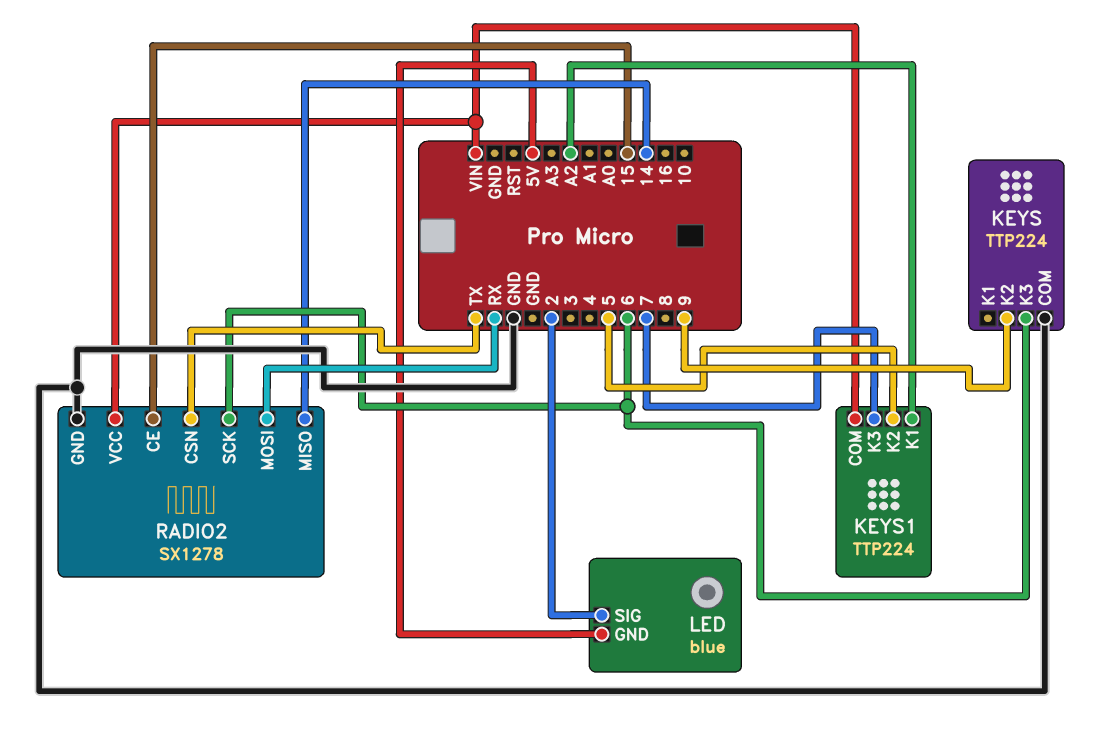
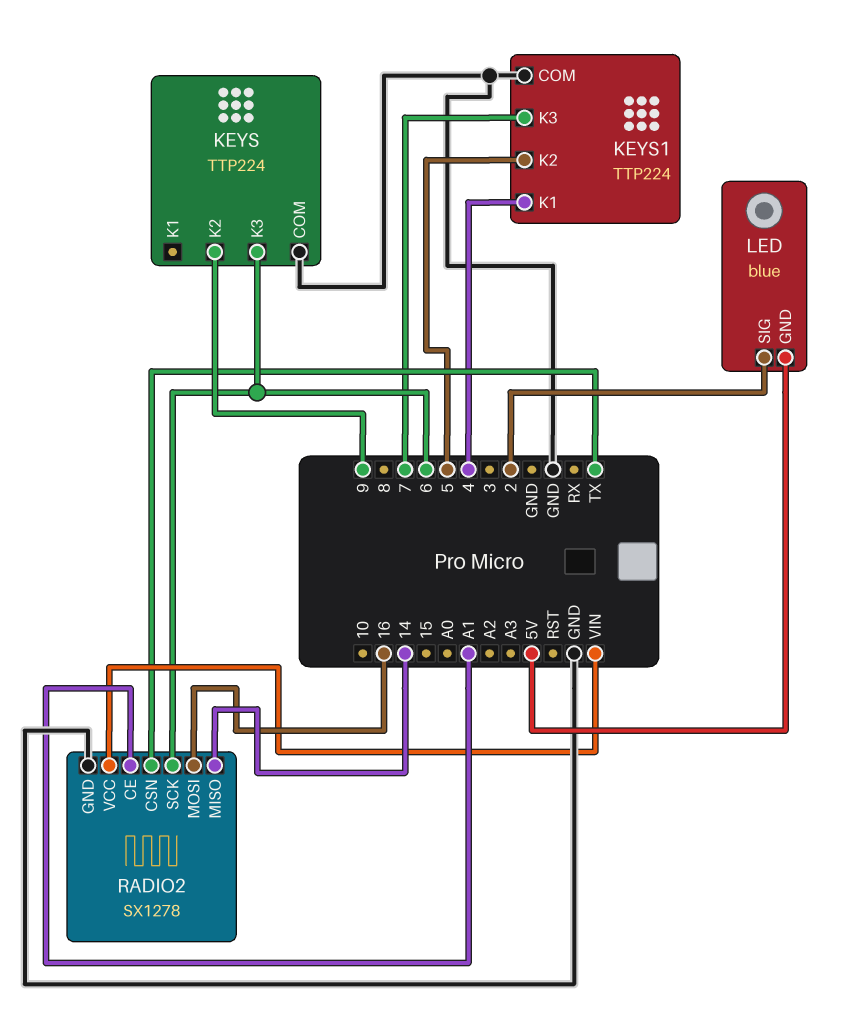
KEYS1 pin COM: VIN -> GND
KEYS1 pin K1: A2 -> 4
RADIO2 pin CE: 15 -> A1
RADIO2 pin MOSI: RX -> 16

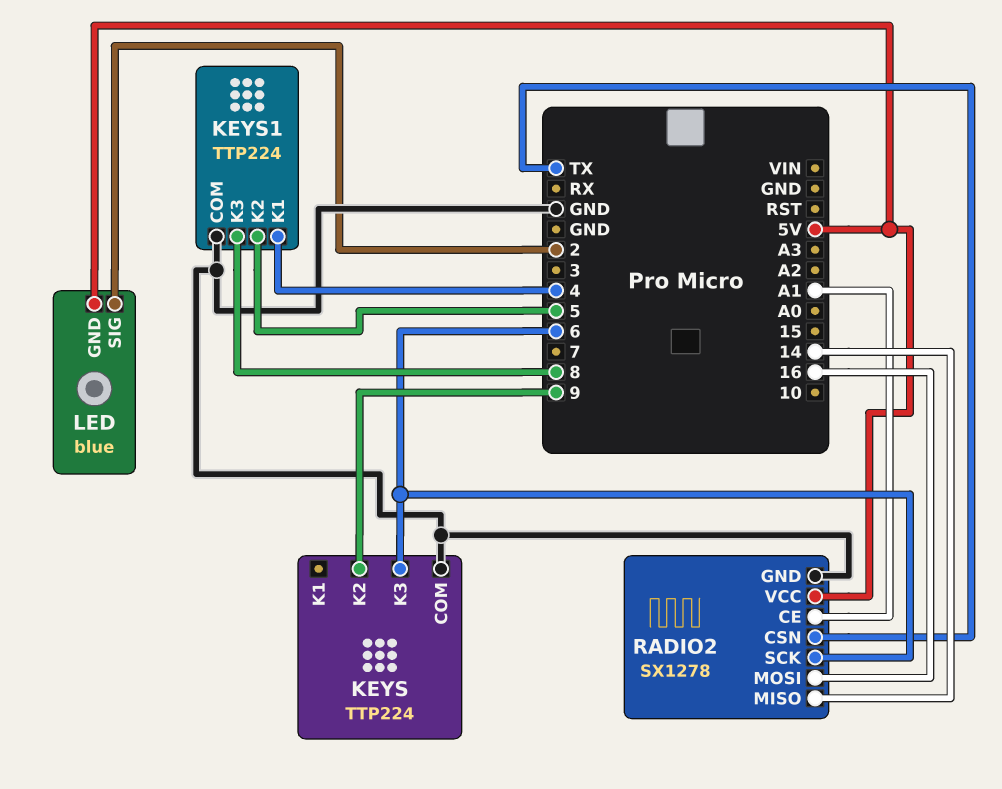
KEYS1 pin K3: 7 -> 8
RADIO2 pin VCC: VIN -> 5V

